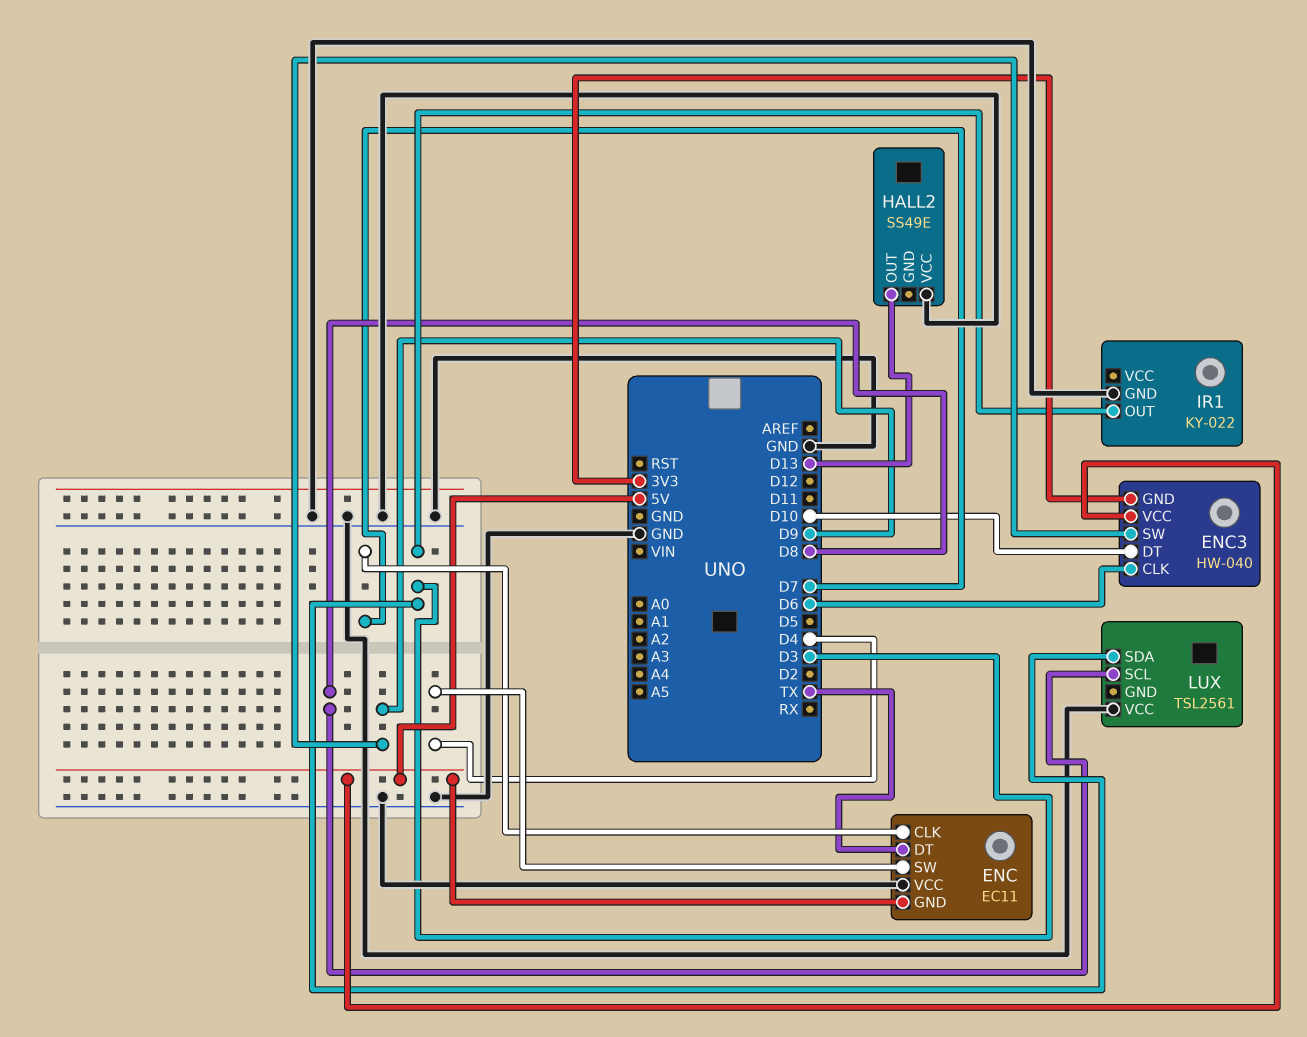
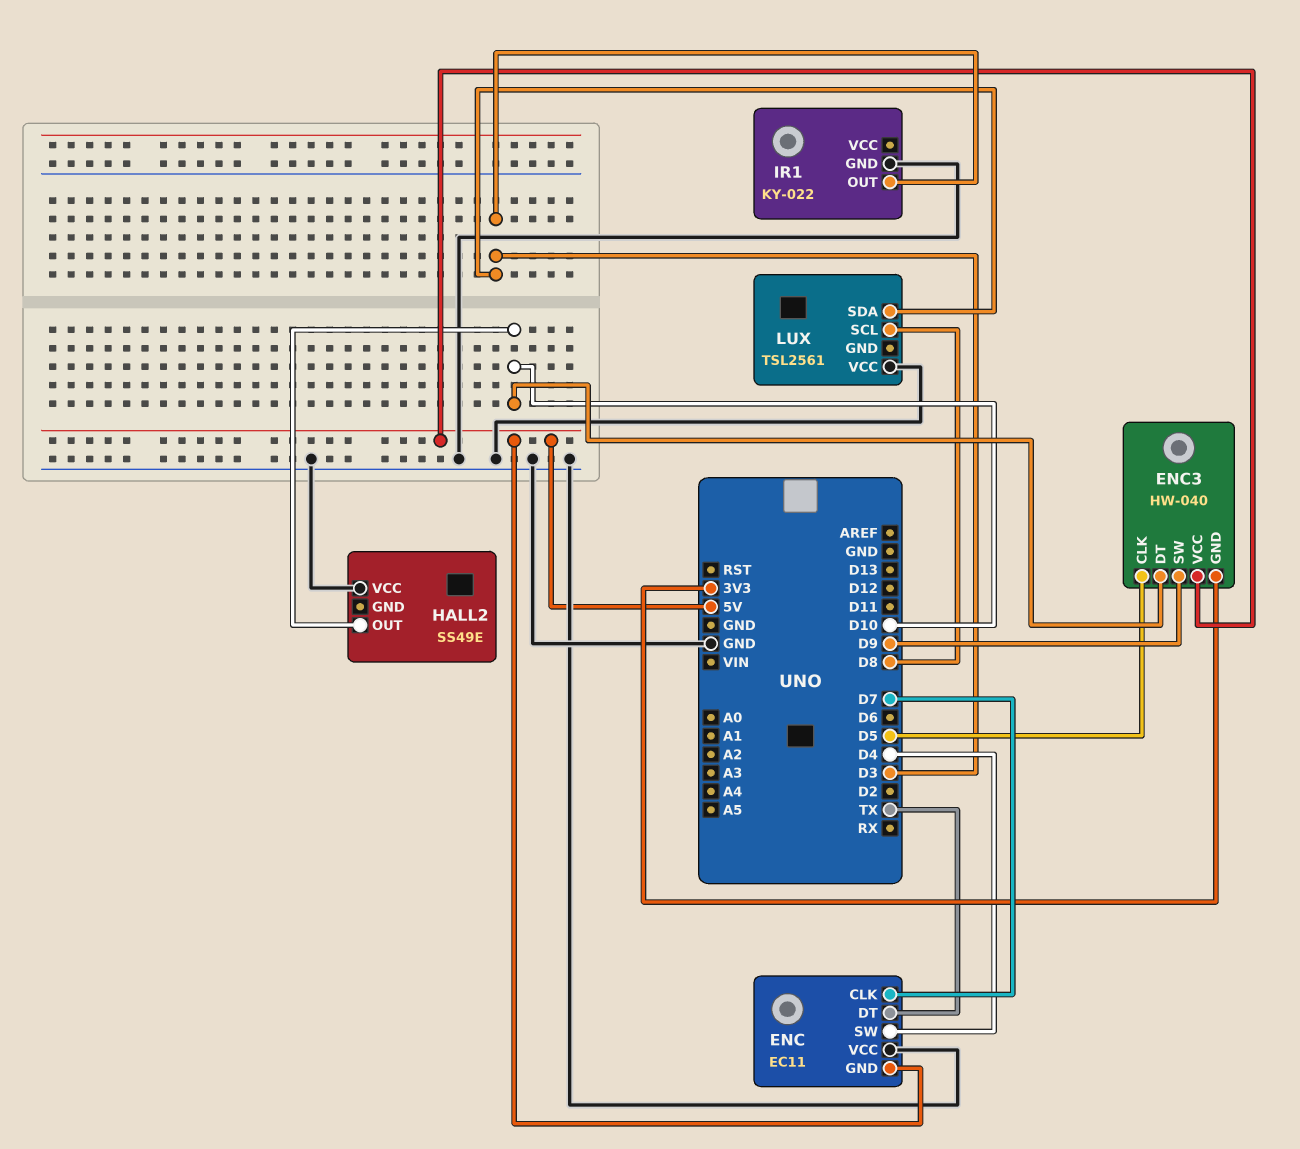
ENC3 pin CLK: D6 -> D5
HALL2 pin OUT: D13 -> D10

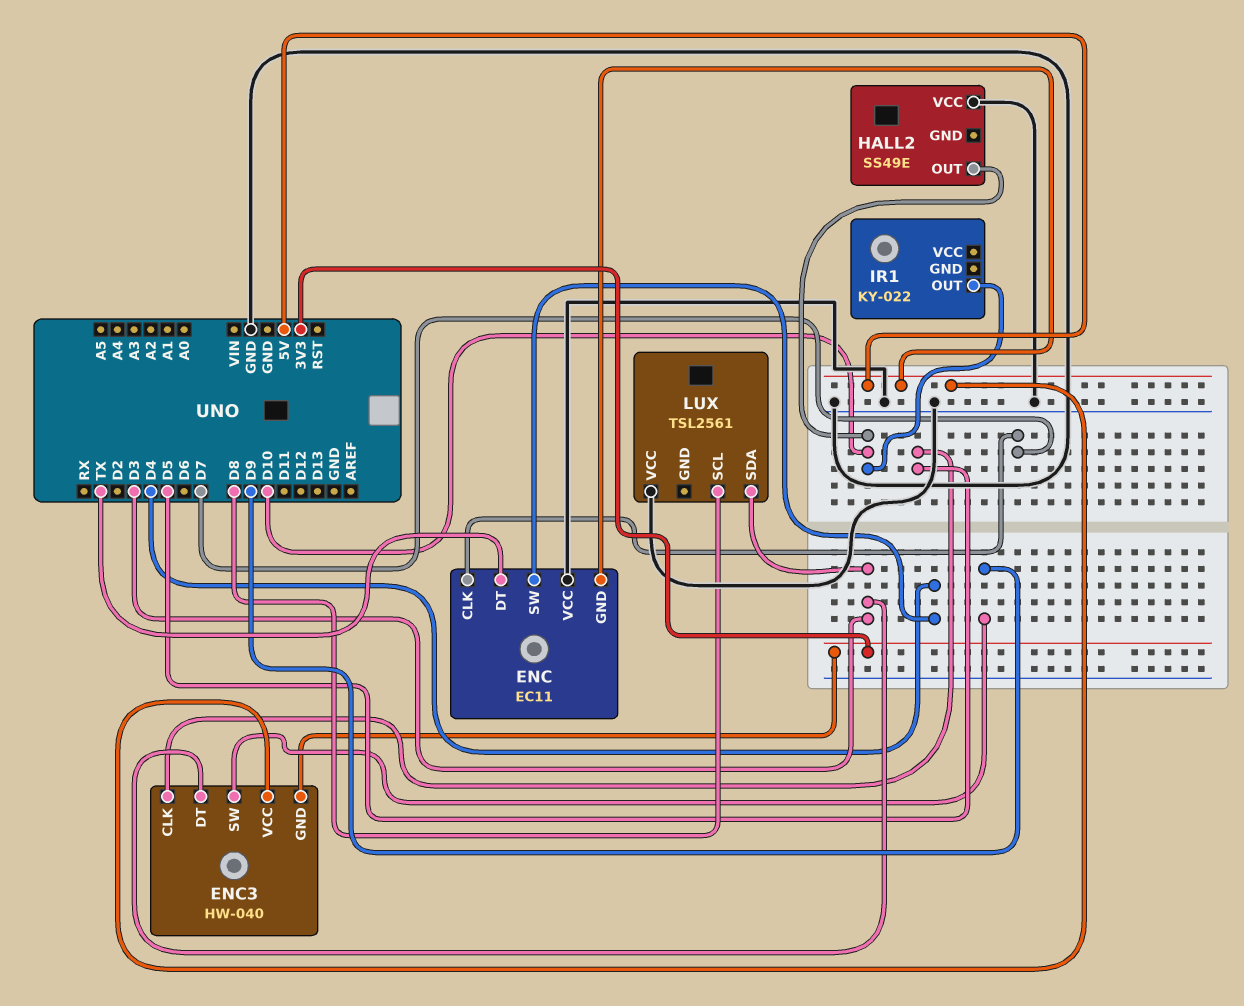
ENC3 pin DT: D10 -> D3
IR1 pin GND: GND -> none
IR1 pin OUT: D3 -> D10

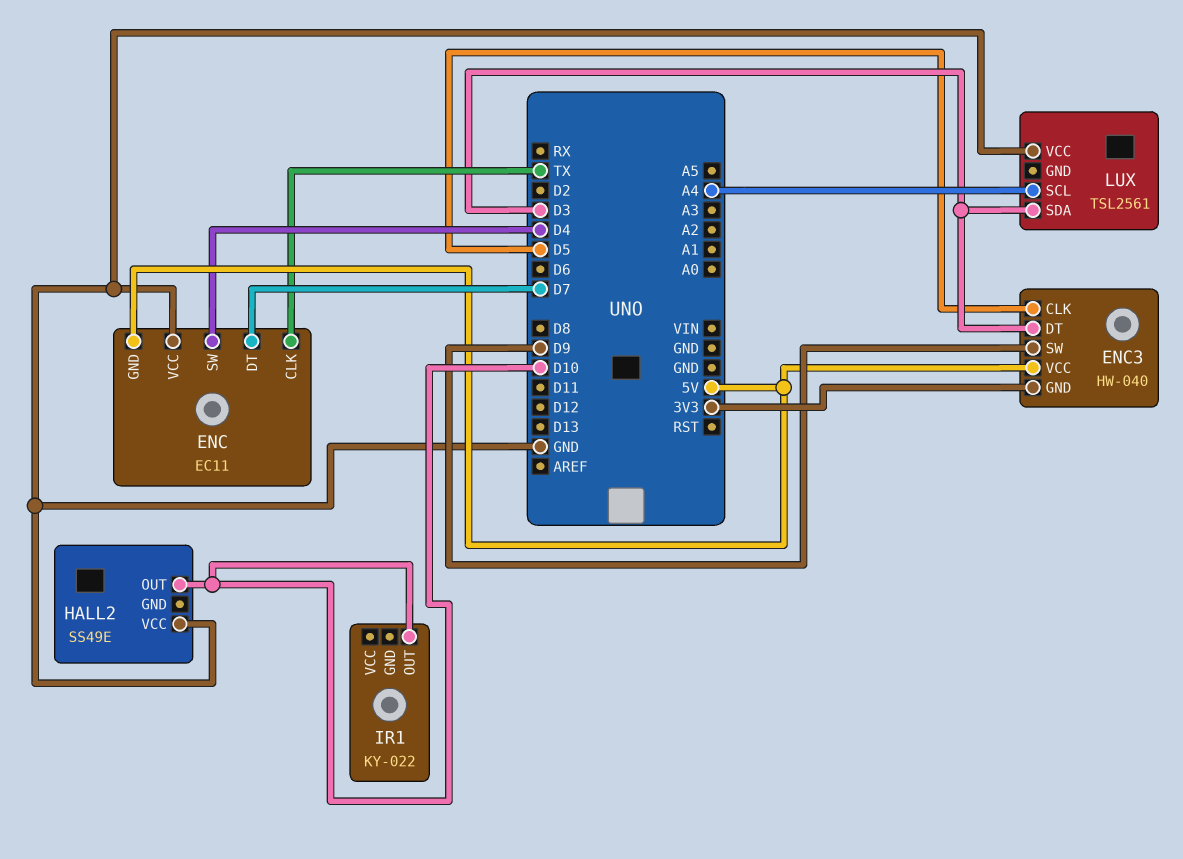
ENC pin CLK: D7 -> TX
ENC pin DT: TX -> D7
LUX pin SCL: D8 -> A4

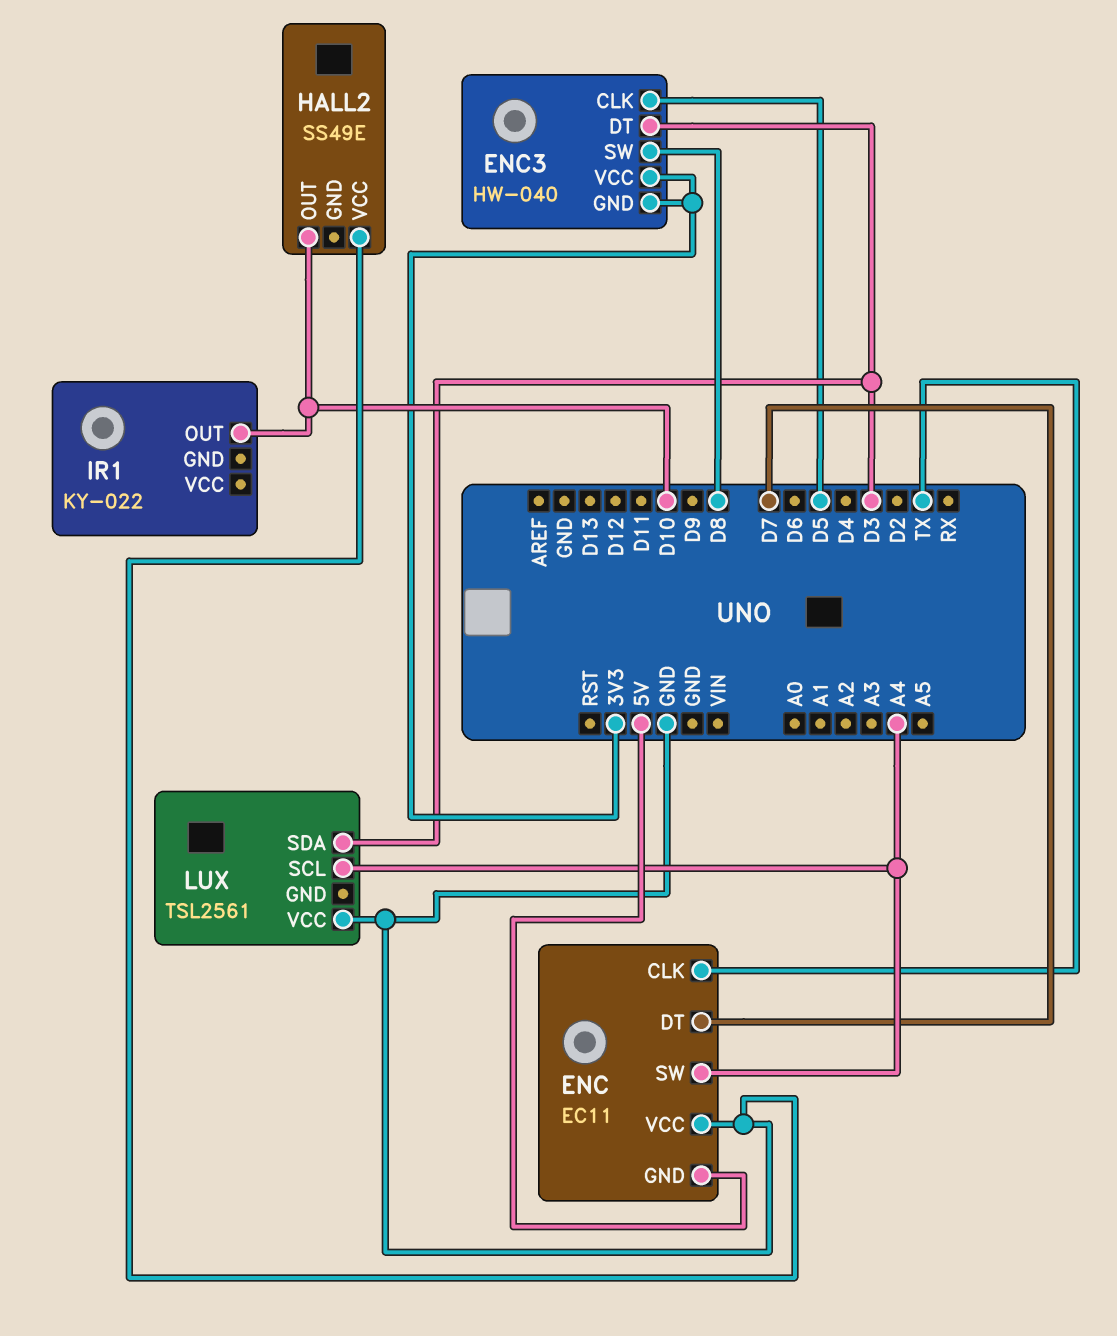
ENC pin SW: D4 -> A4
ENC3 pin SW: D9 -> D8
ENC3 pin VCC: 5V -> 3V3

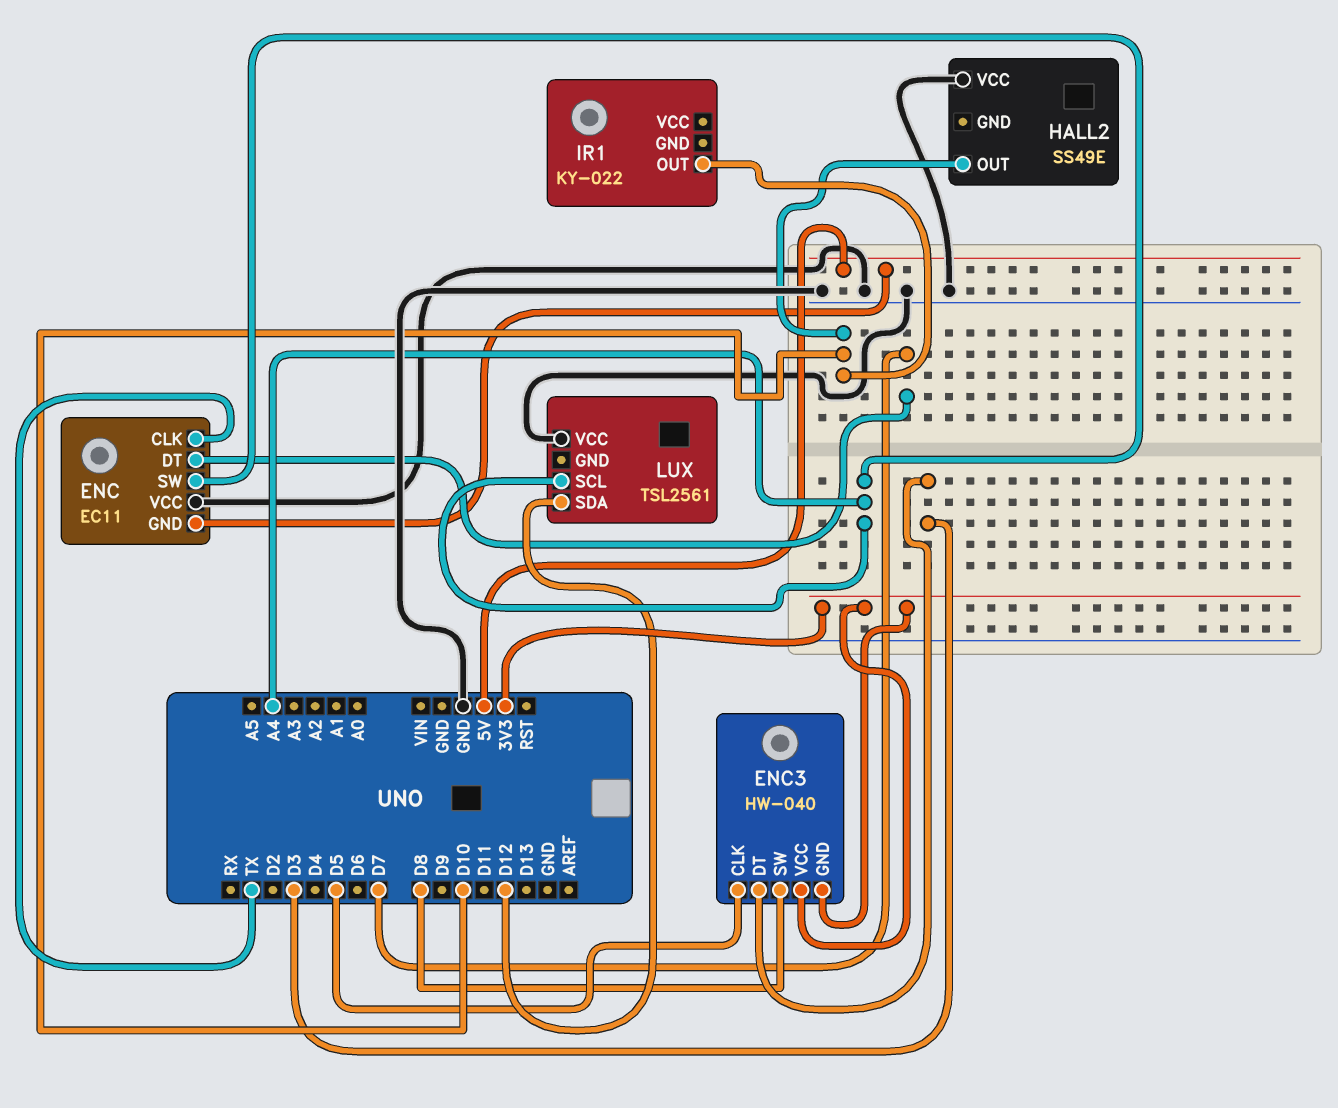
LUX pin SDA: D3 -> D12

